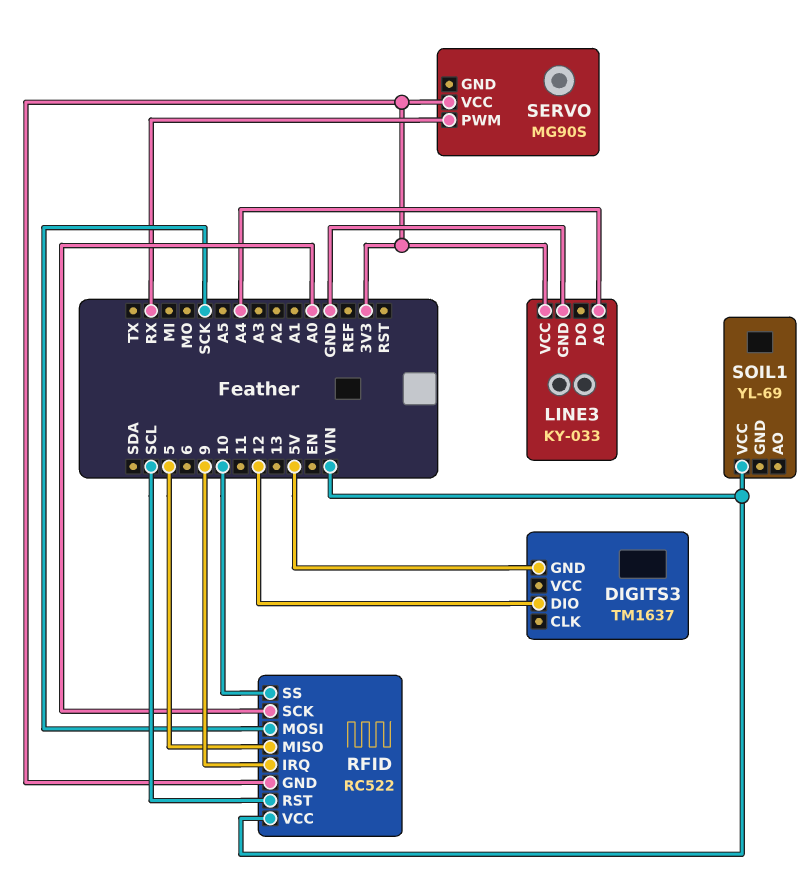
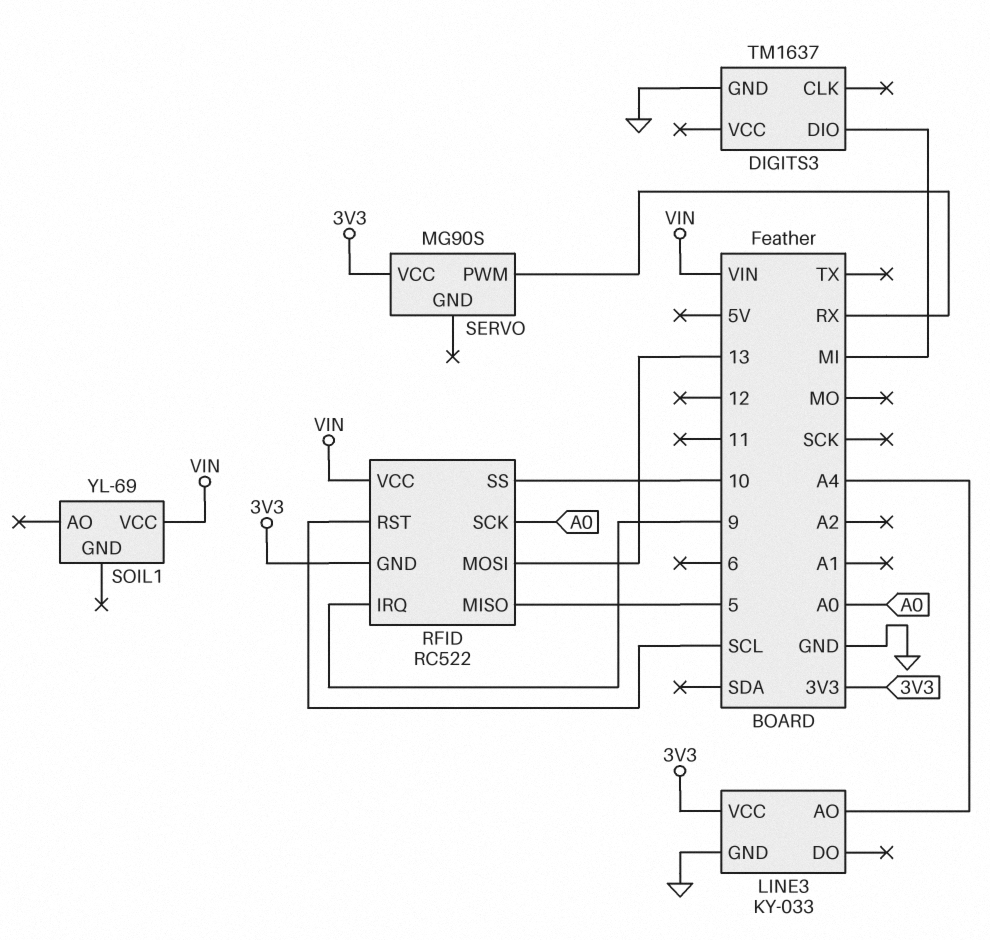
DIGITS3 pin DIO: 12 -> MI
DIGITS3 pin GND: 5V -> GND
RFID pin MOSI: SCK -> 13

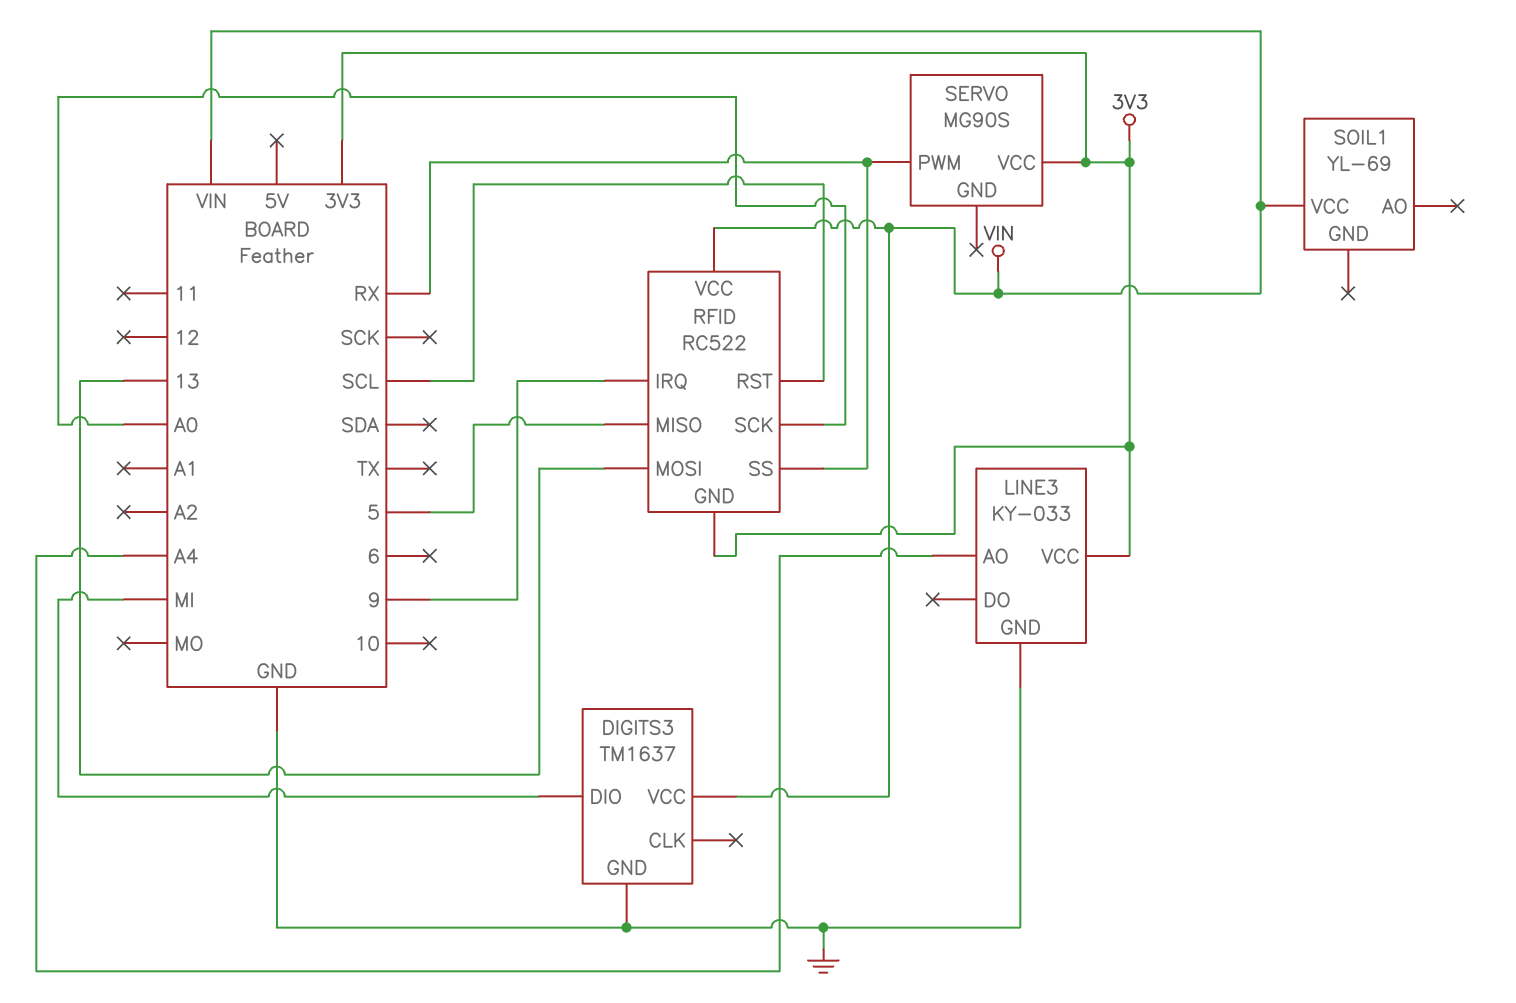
DIGITS3 pin VCC: none -> VIN
RFID pin SS: 10 -> RX

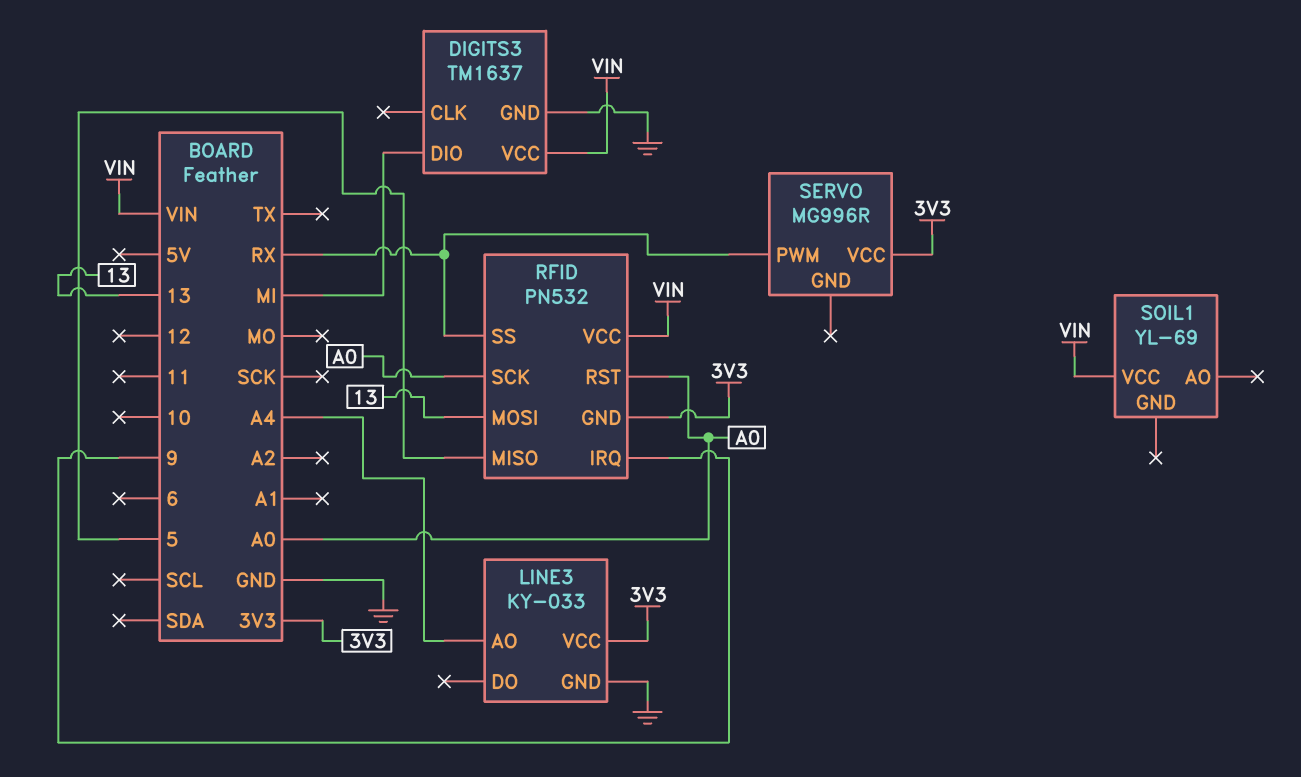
RFID: RC522 -> PN532
RFID pin RST: SCL -> A0
SERVO: MG90S -> MG996R

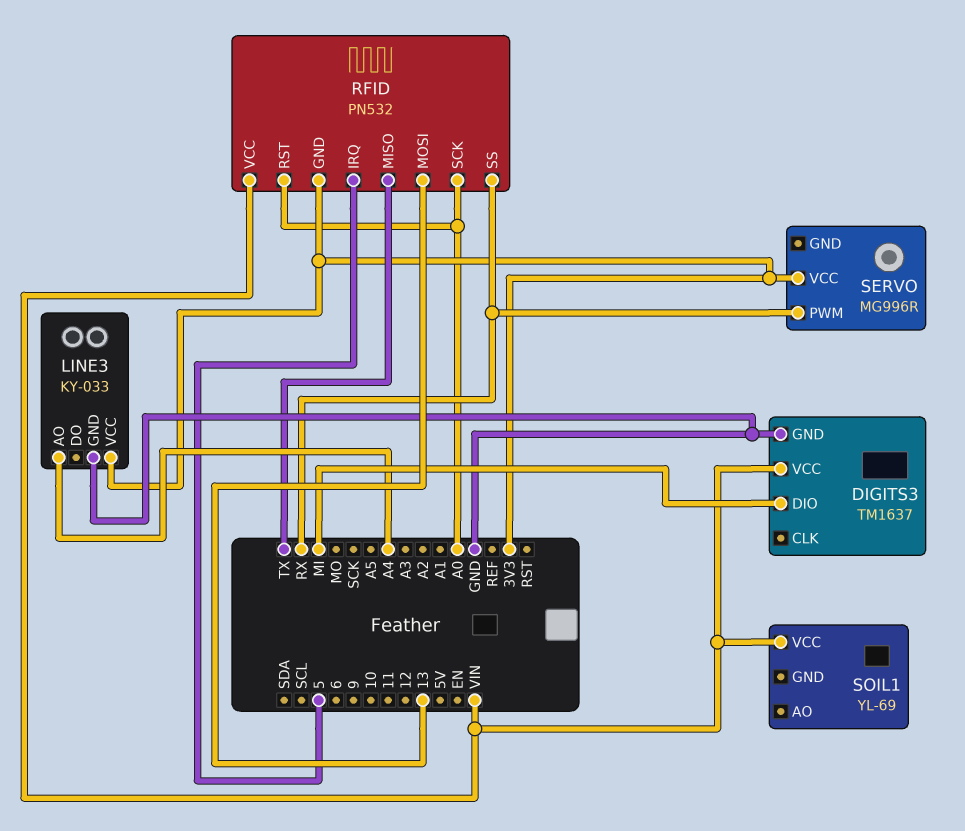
RFID pin IRQ: 9 -> 5
RFID pin MISO: 5 -> TX

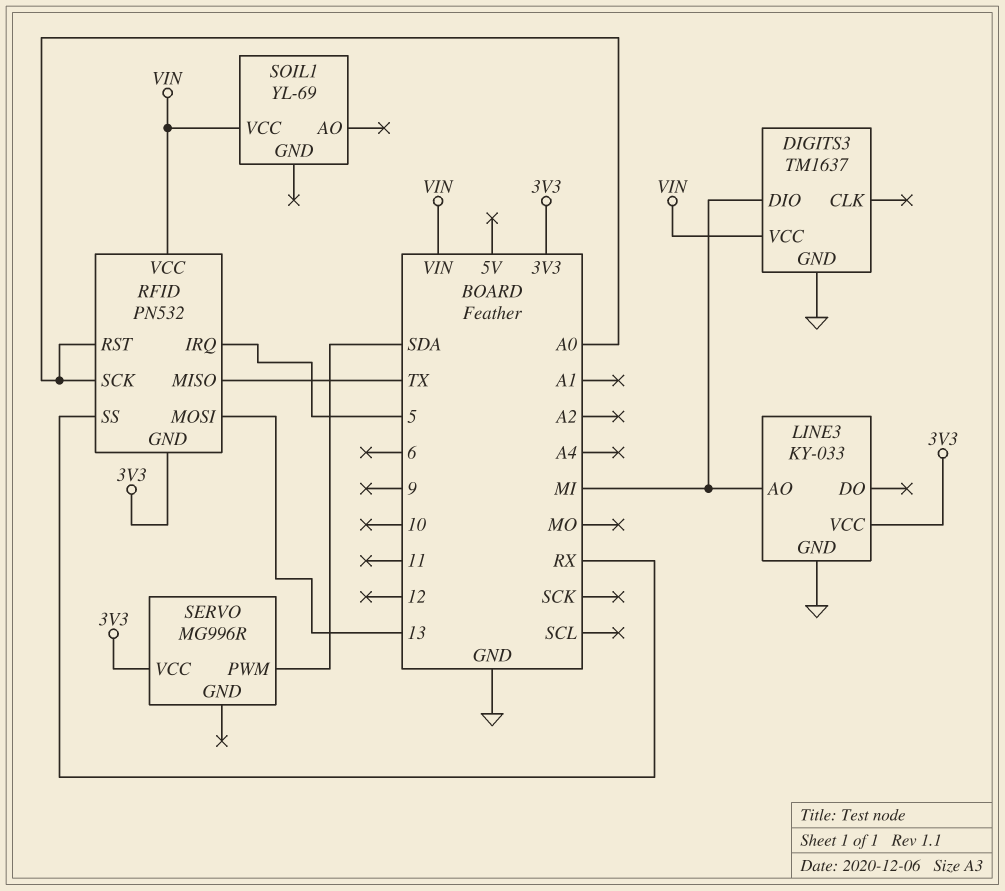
LINE3 pin AO: A4 -> MI
SERVO pin PWM: RX -> SDA

